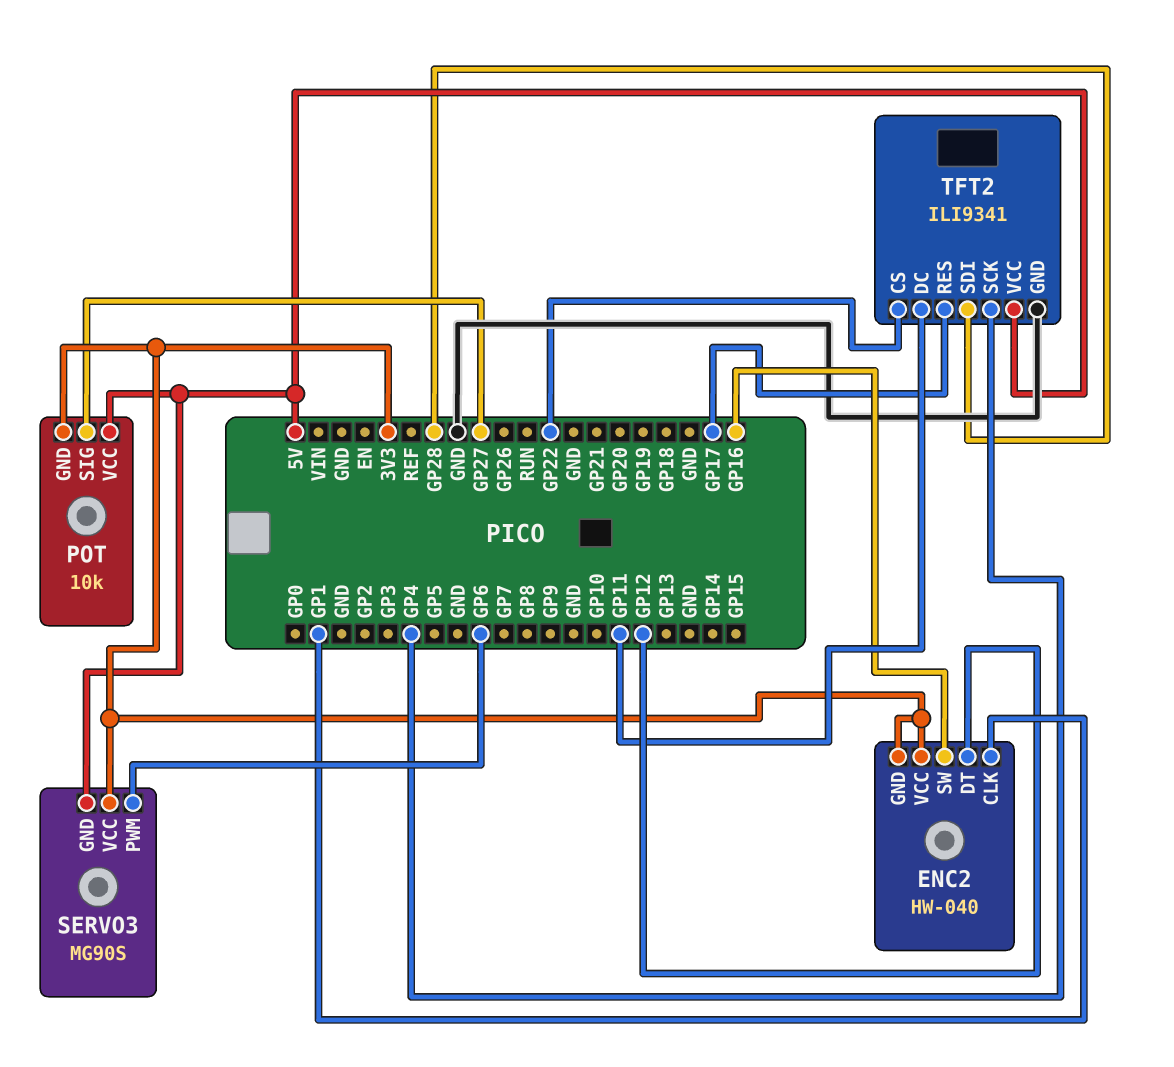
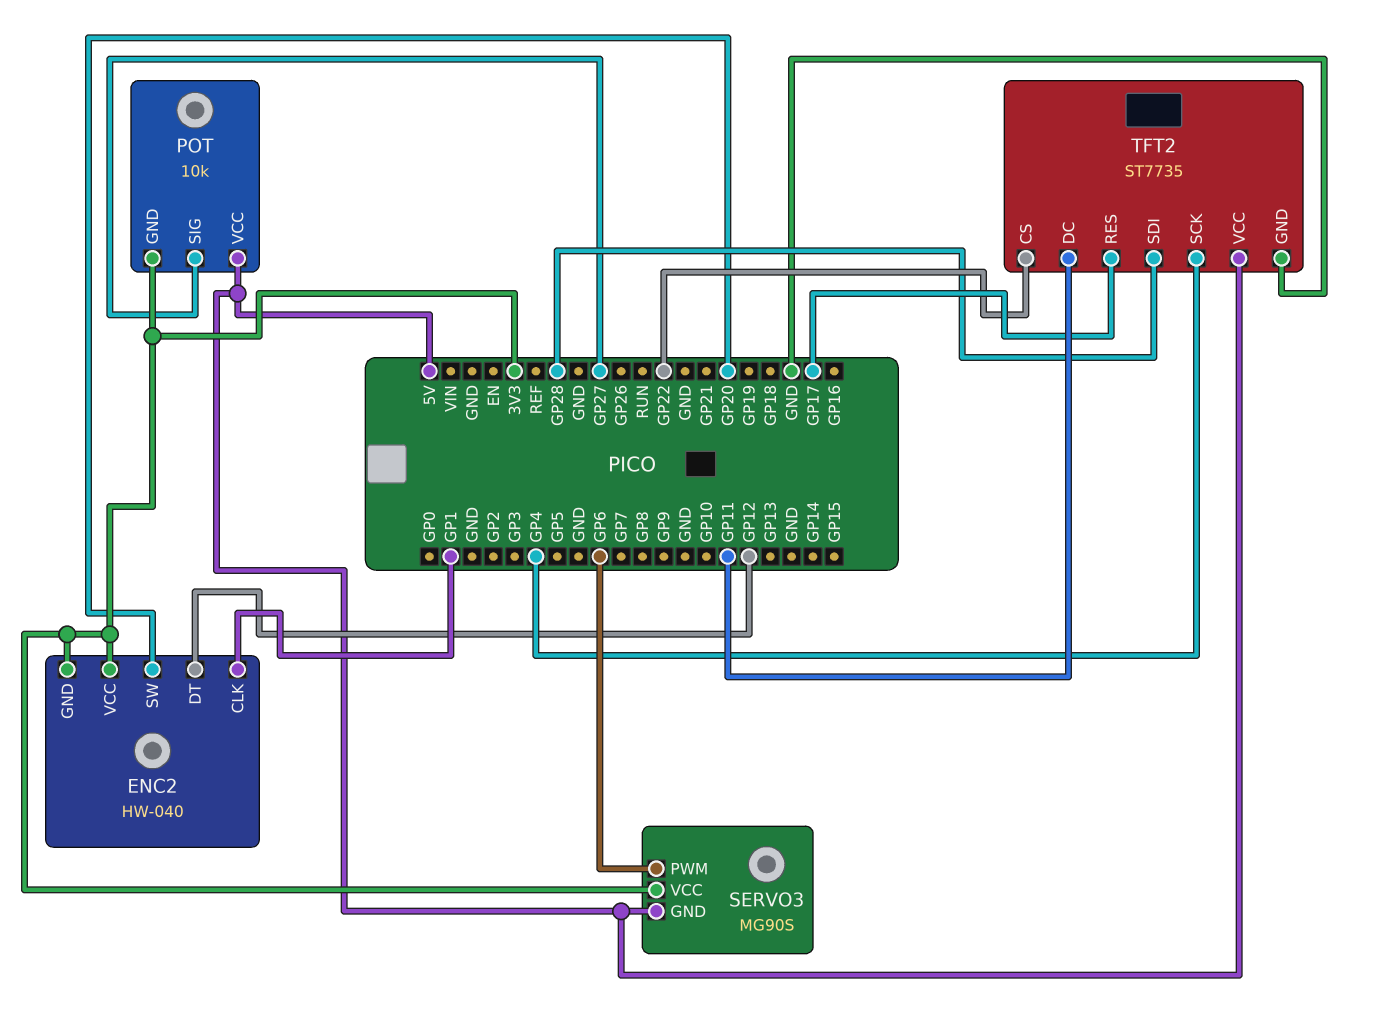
ENC2 pin SW: GP16 -> GP20
TFT2: ILI9341 -> ST7735

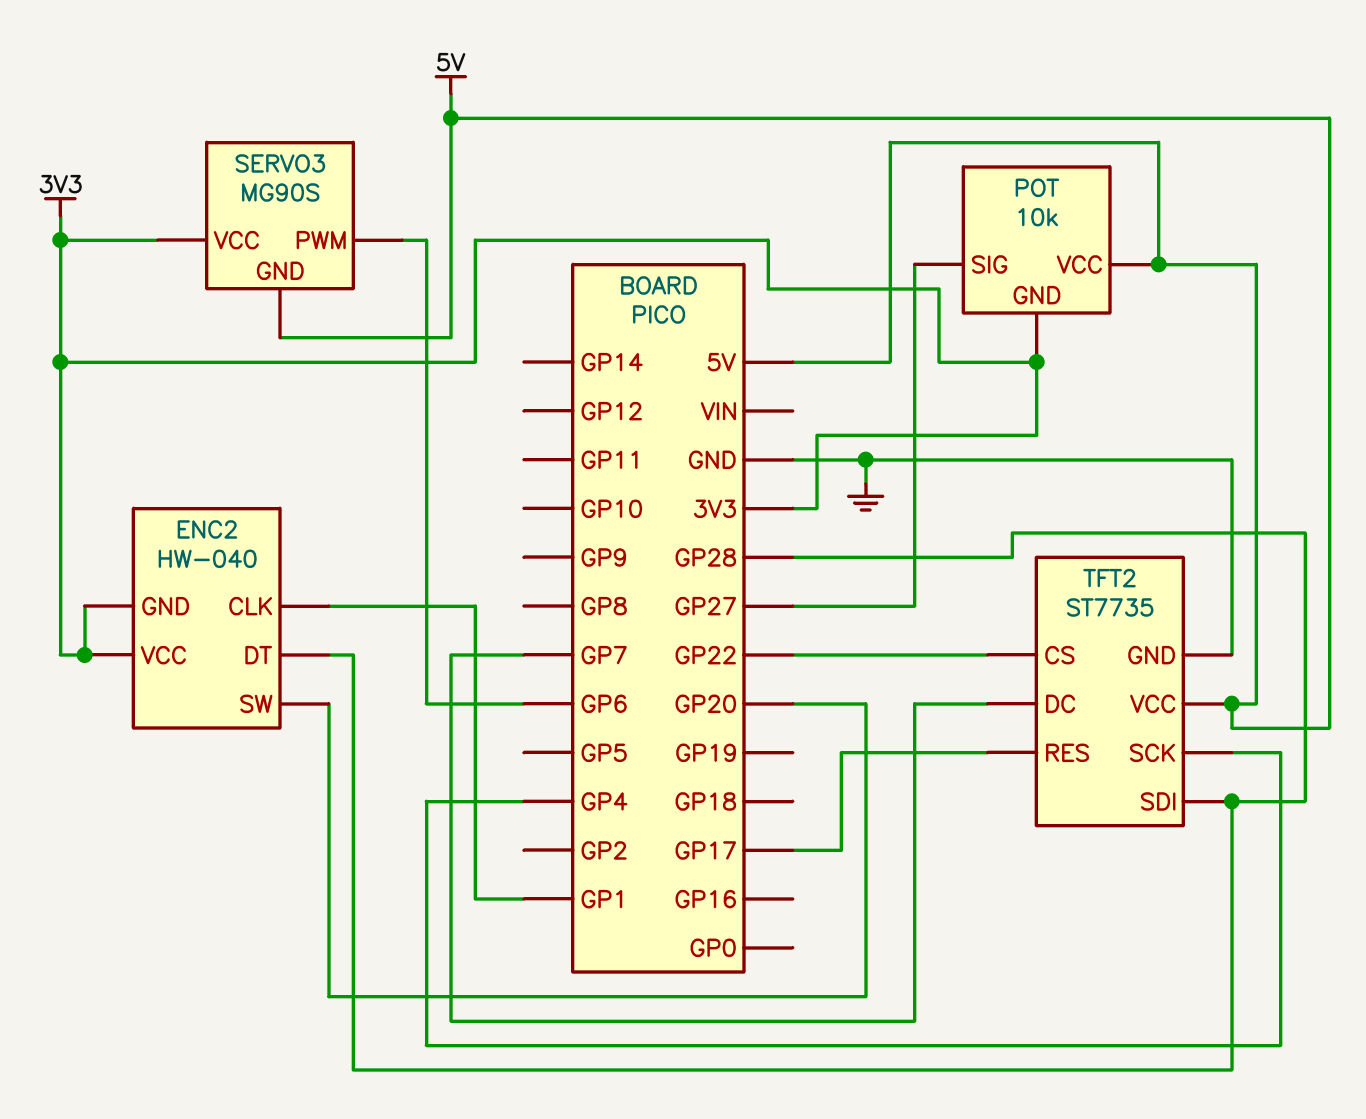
ENC2 pin DT: GP12 -> GP28
TFT2 pin DC: GP11 -> GP7

